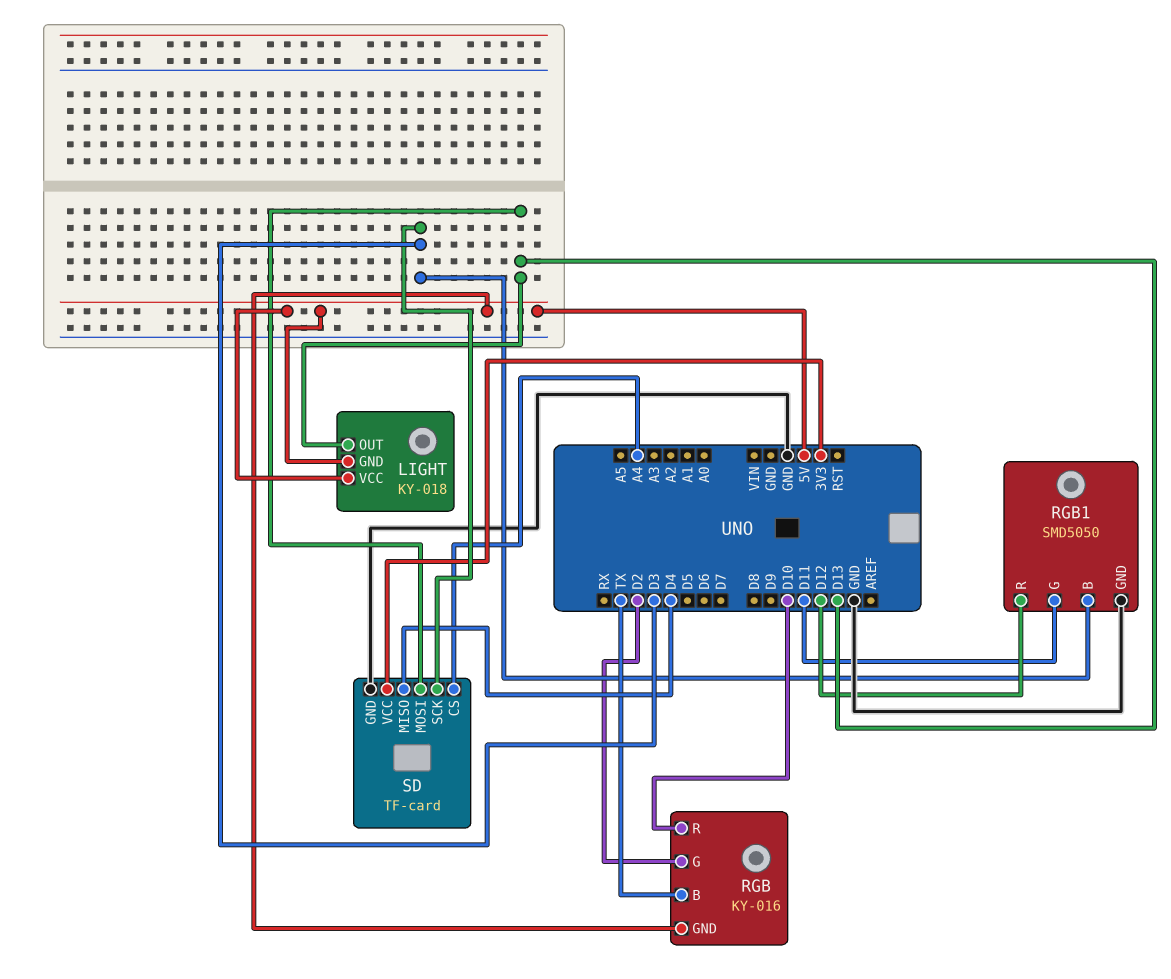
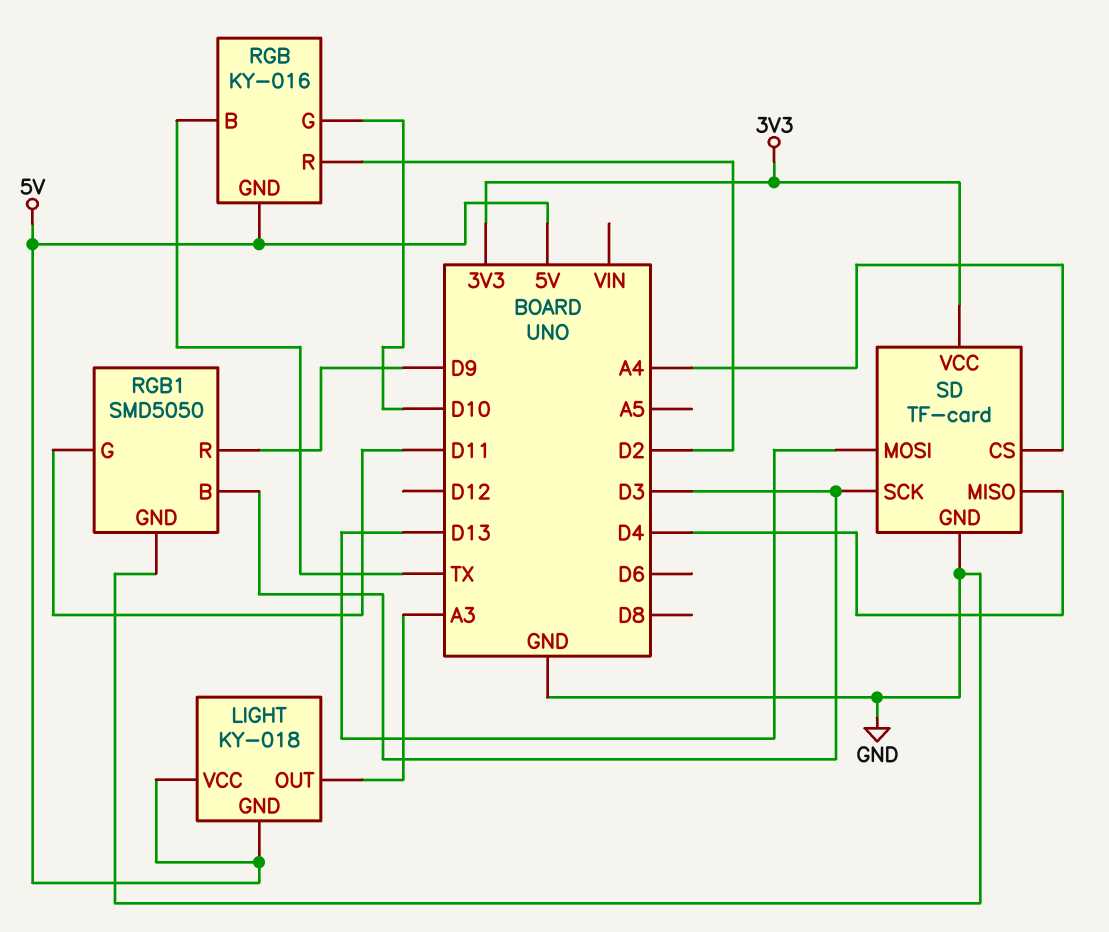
LIGHT pin OUT: D13 -> A3
RGB pin G: D2 -> D10
RGB pin R: D10 -> D2
RGB1 pin R: D12 -> D9

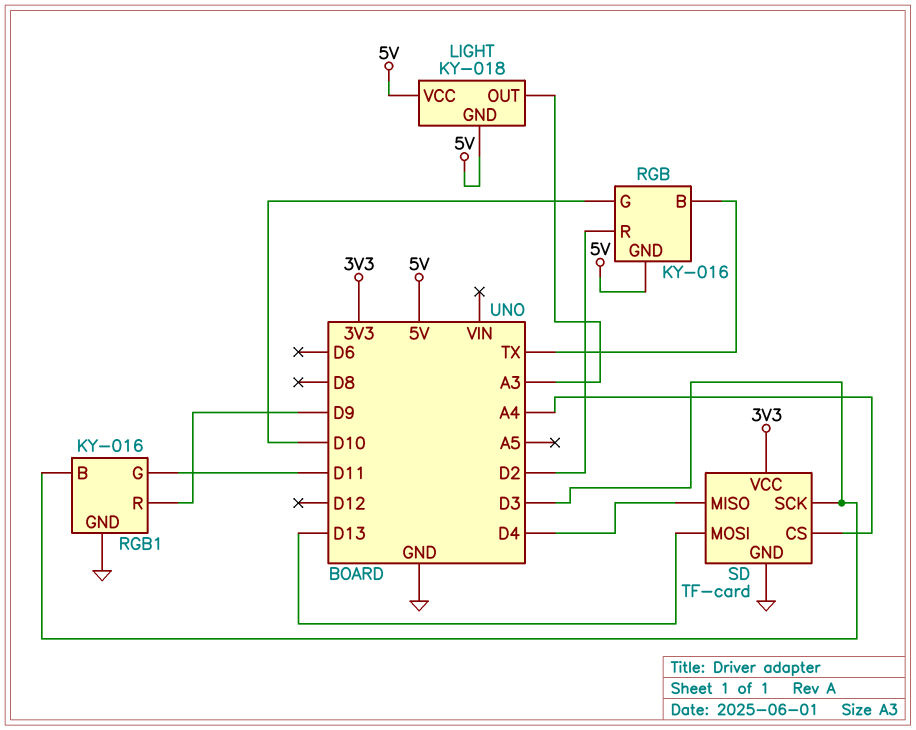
RGB1: SMD5050 -> KY-016

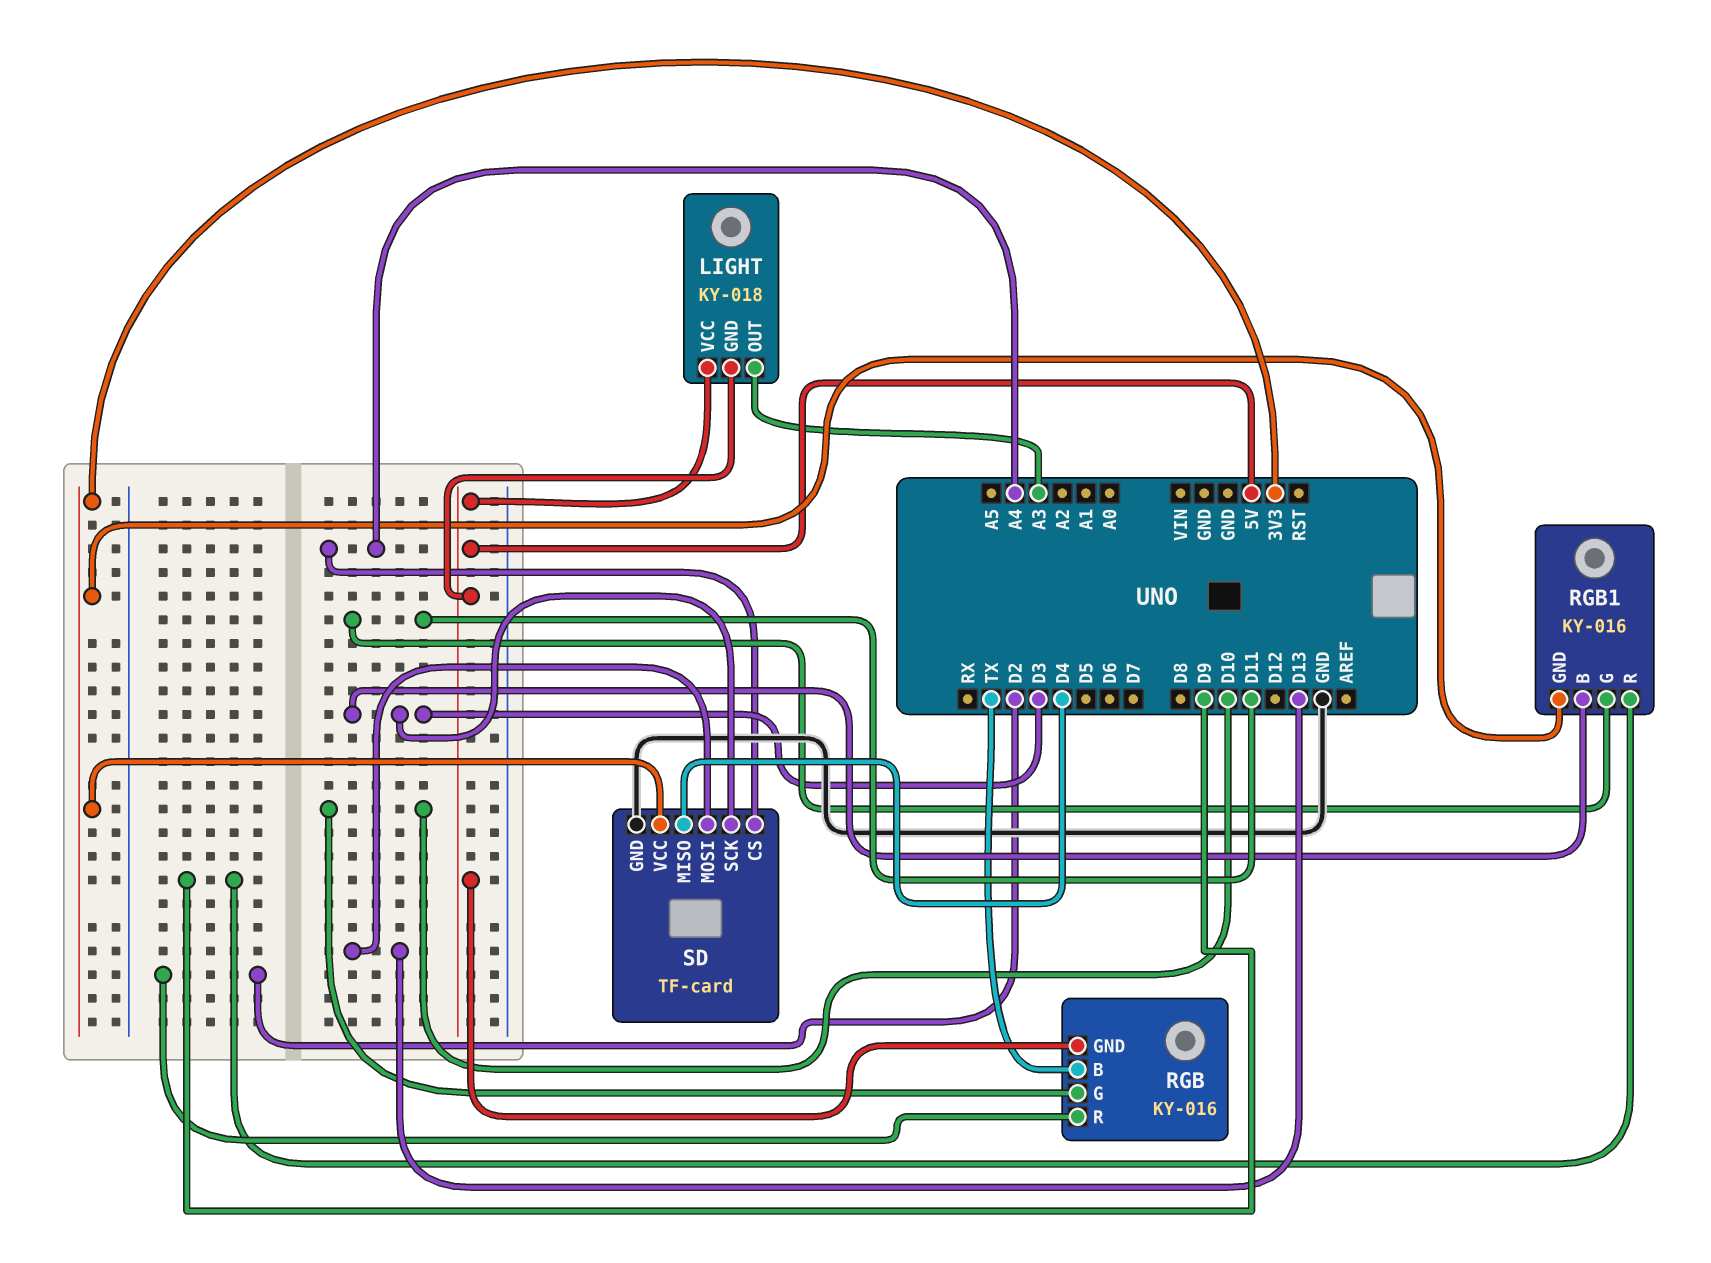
RGB1 pin GND: GND -> 3V3

